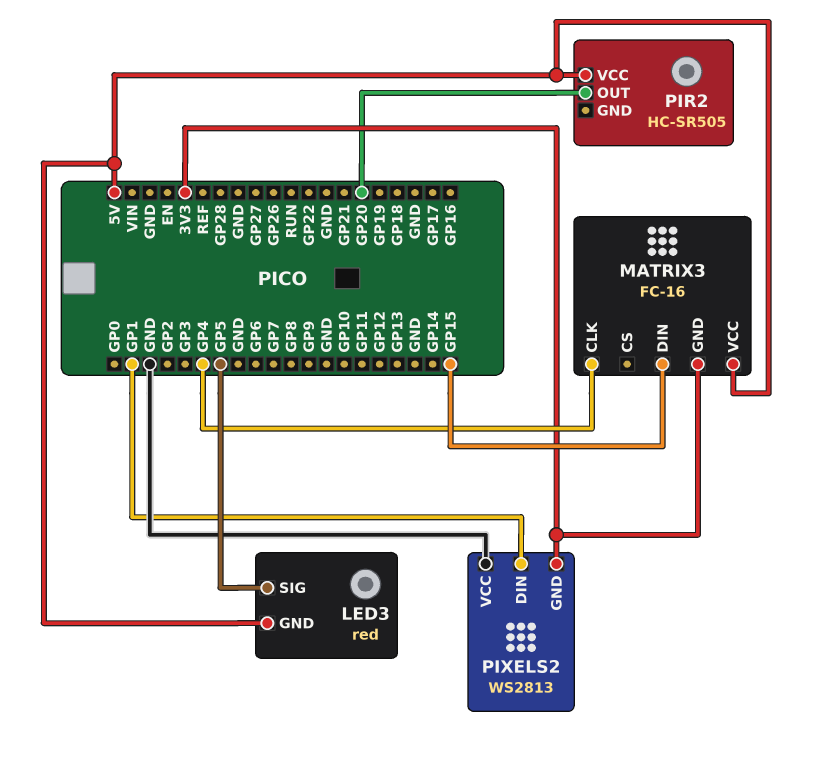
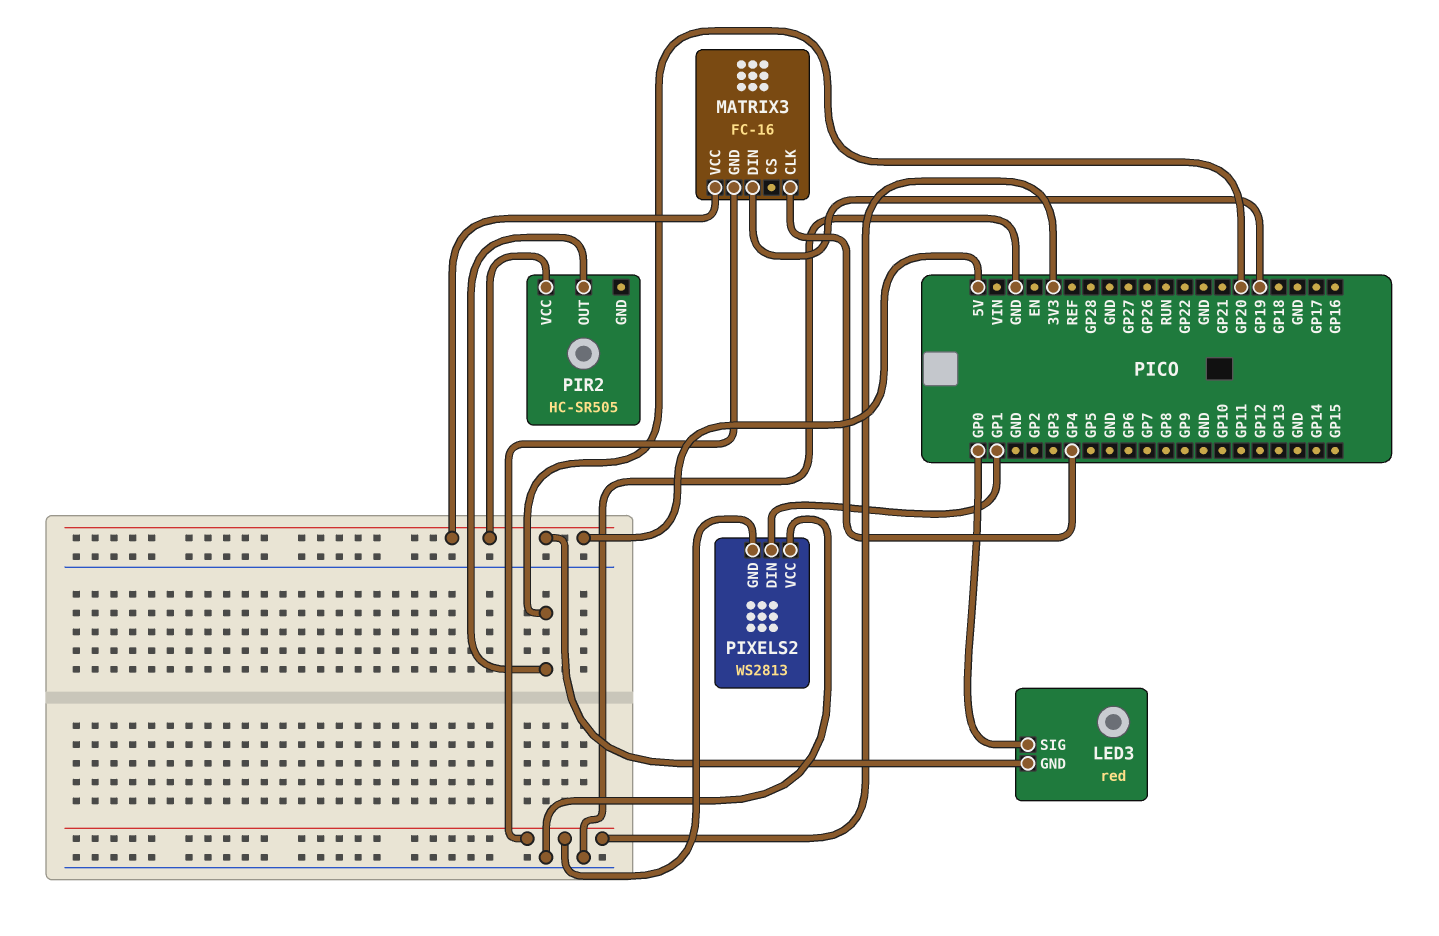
LED3 pin SIG: GP5 -> GP0
MATRIX3 pin DIN: GP15 -> GP19

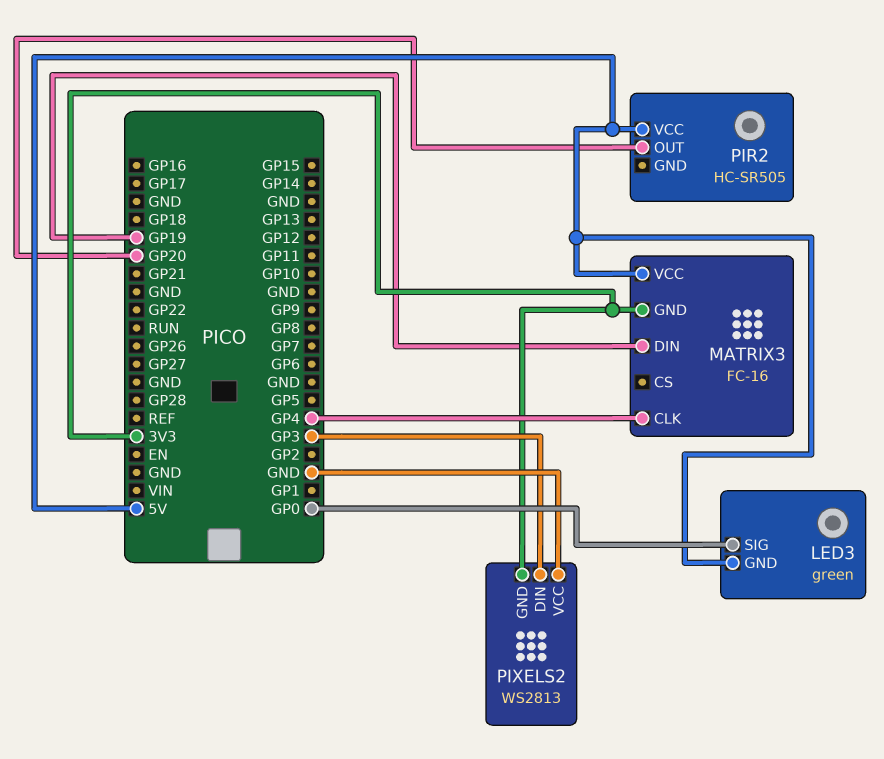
LED3: red -> green
PIXELS2 pin DIN: GP1 -> GP3

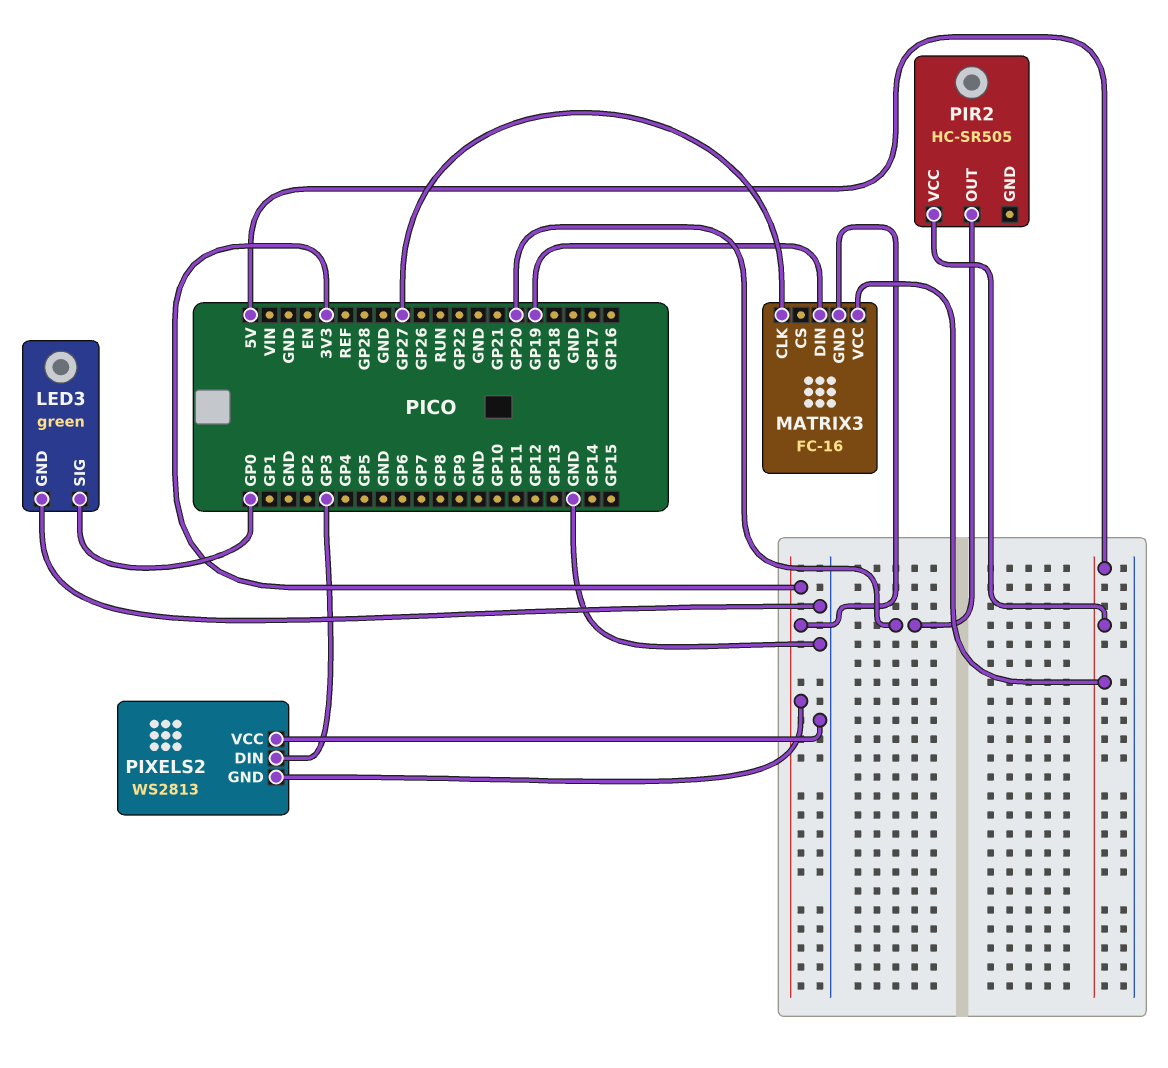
LED3 pin GND: 5V -> GND
MATRIX3 pin CLK: GP4 -> GP27

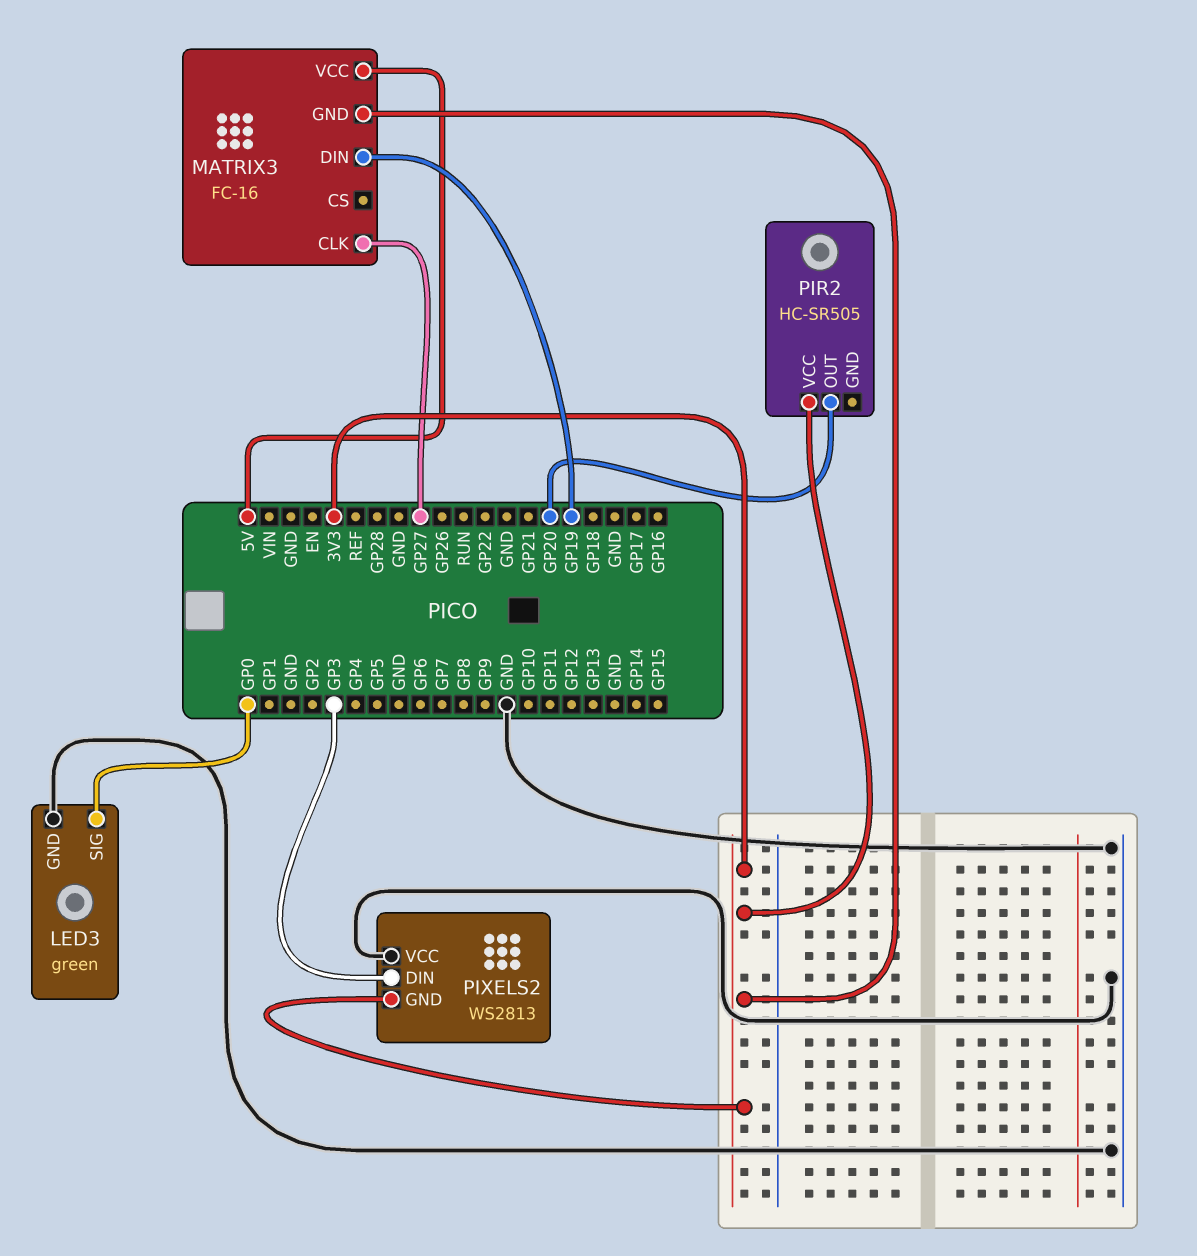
PIR2 pin VCC: 5V -> 3V3

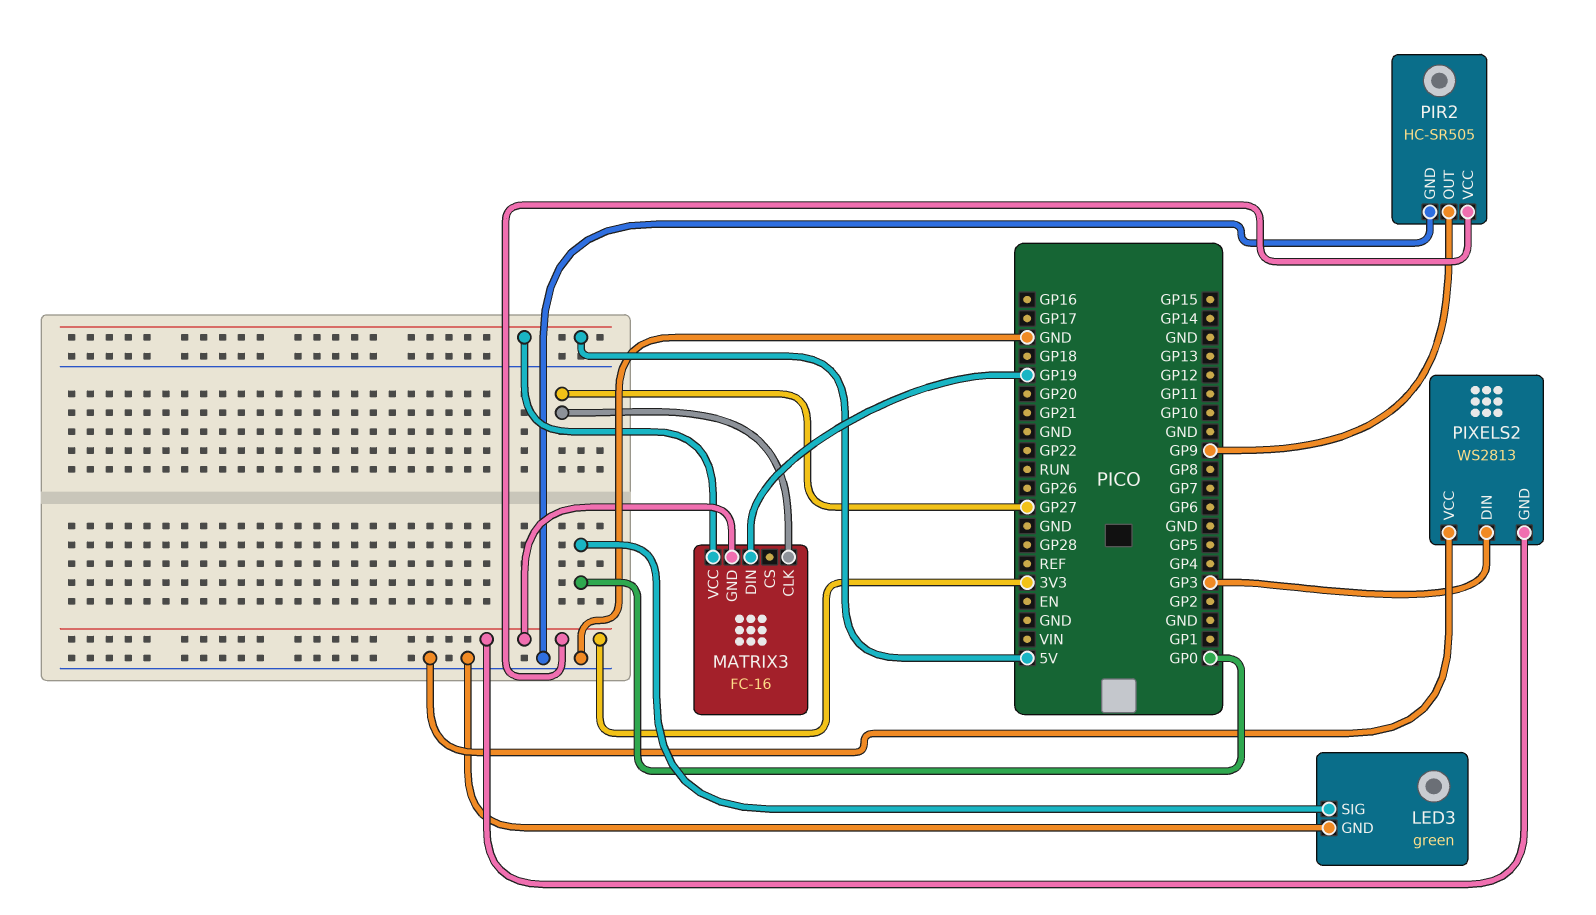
PIR2 pin GND: none -> GND
PIR2 pin OUT: GP20 -> GP9

